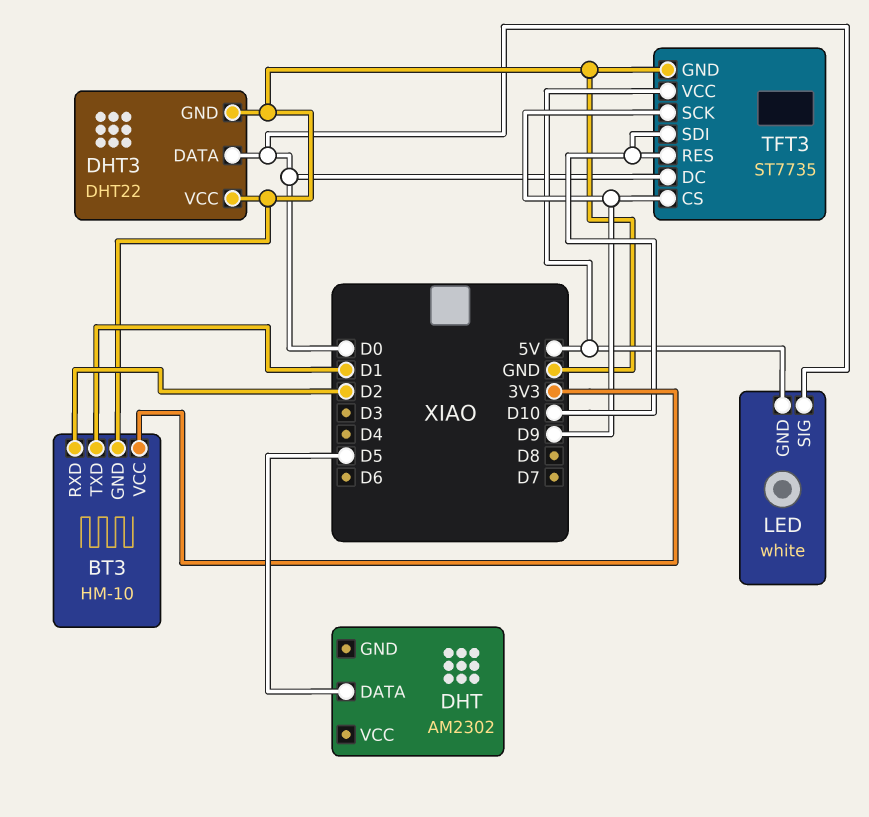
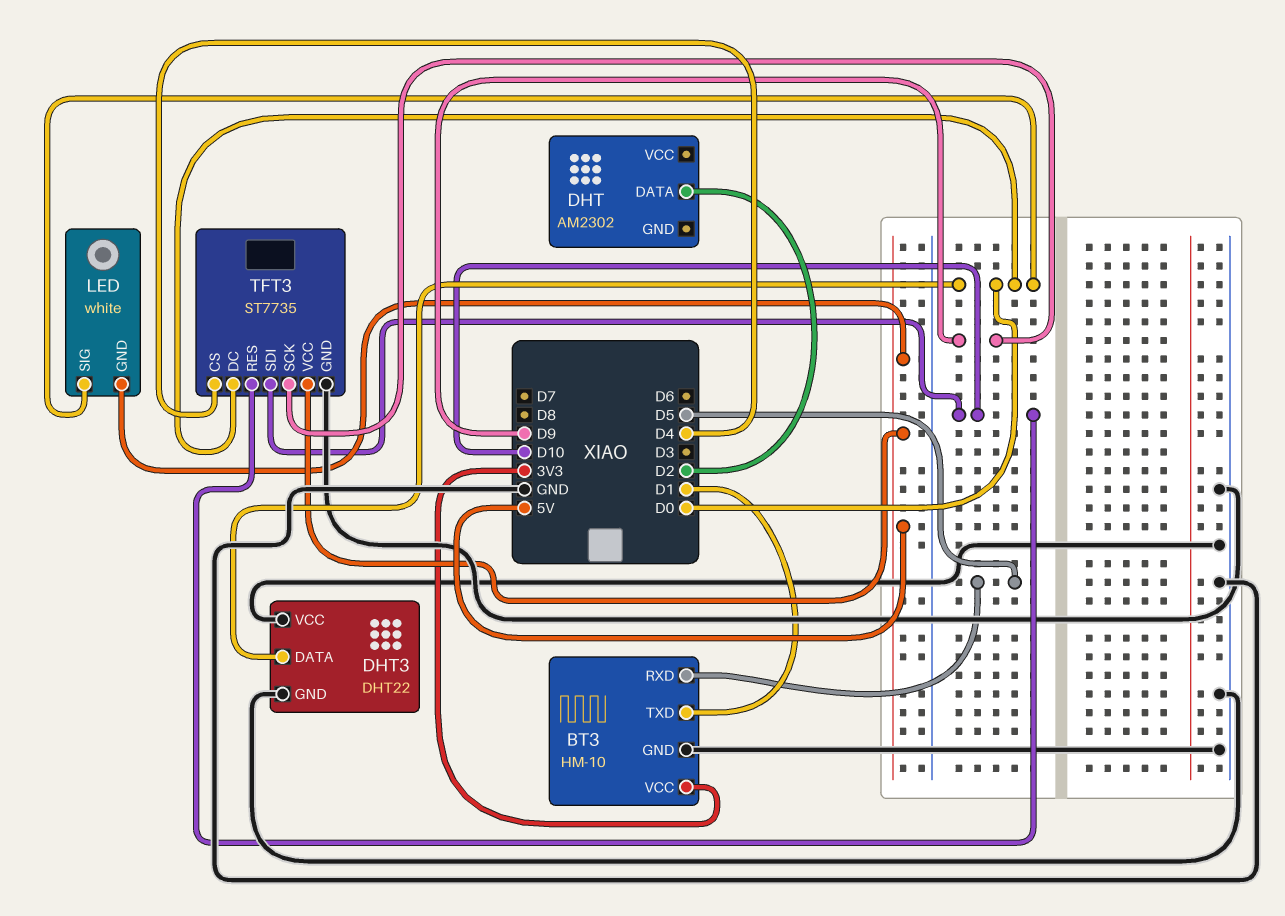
BT3 pin RXD: D2 -> D5
DHT pin DATA: D5 -> D2
TFT3 pin CS: D9 -> D4

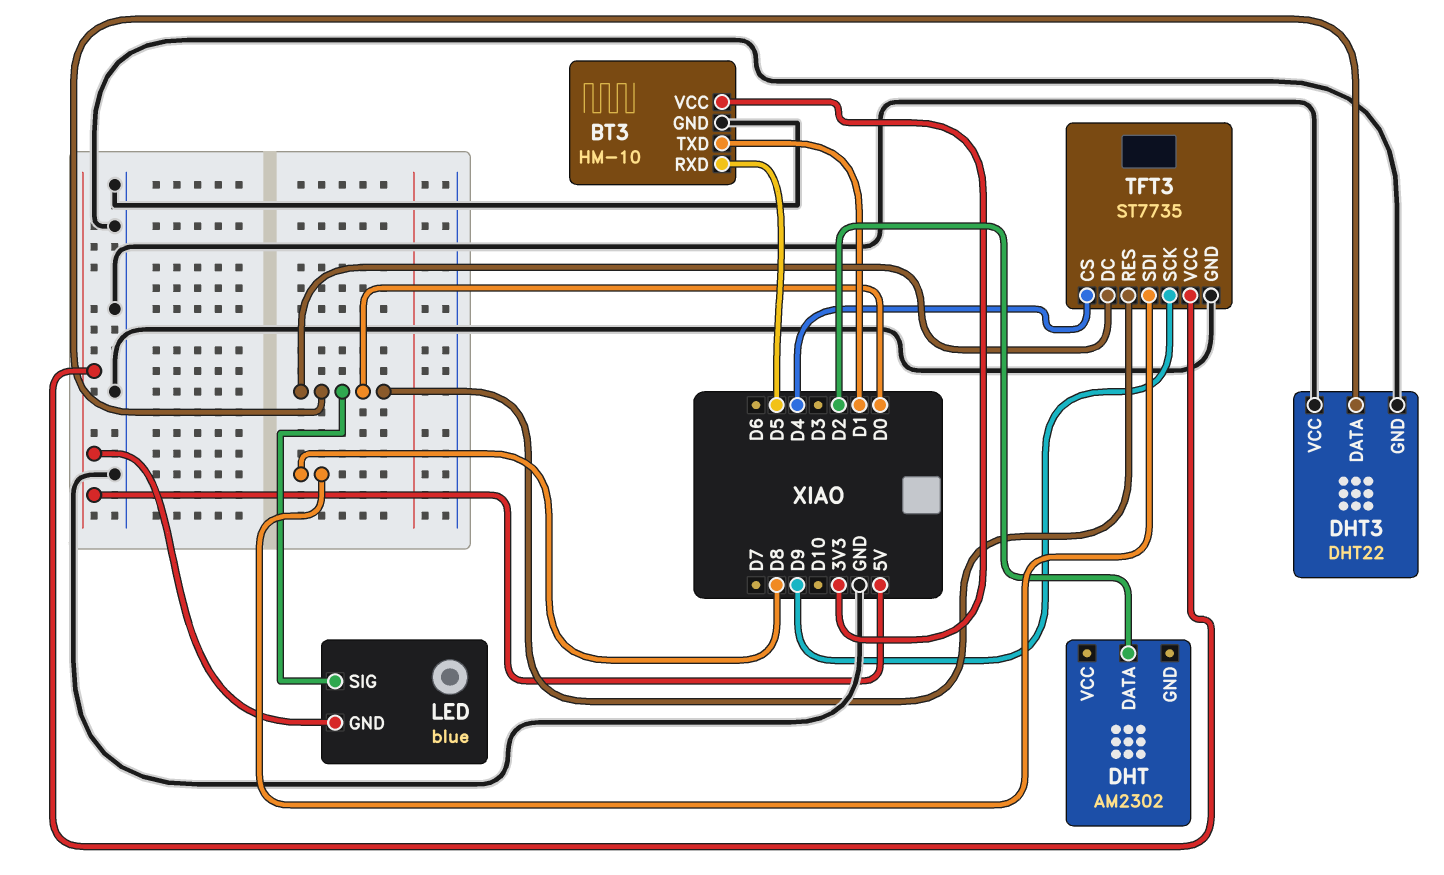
LED: white -> blue
TFT3 pin RES: D10 -> D0
TFT3 pin SDI: D10 -> D8

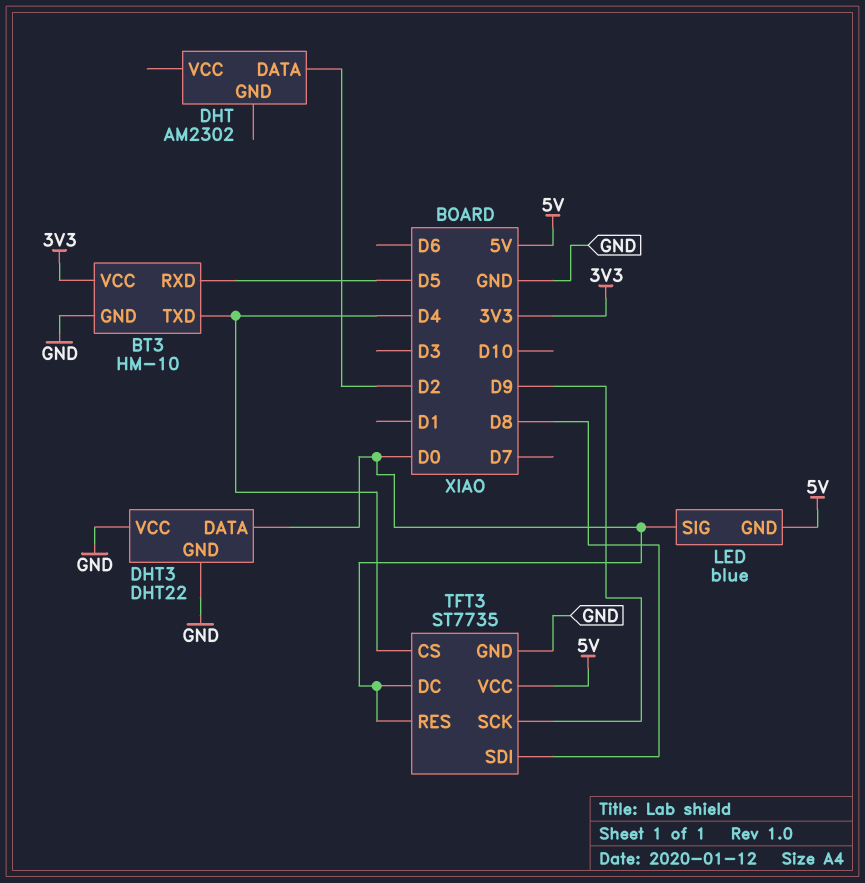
BT3 pin TXD: D1 -> D4

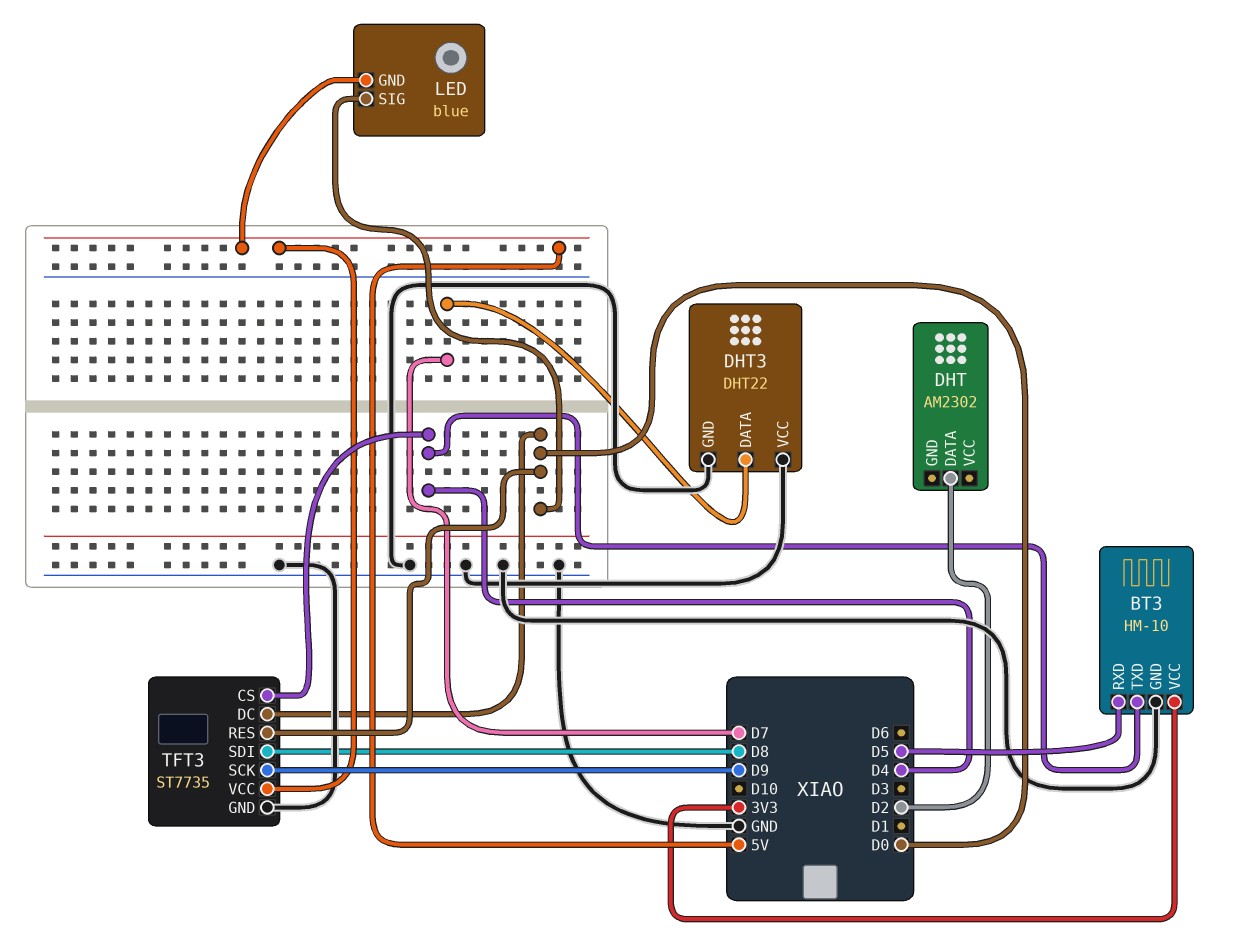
DHT3 pin DATA: D0 -> D7

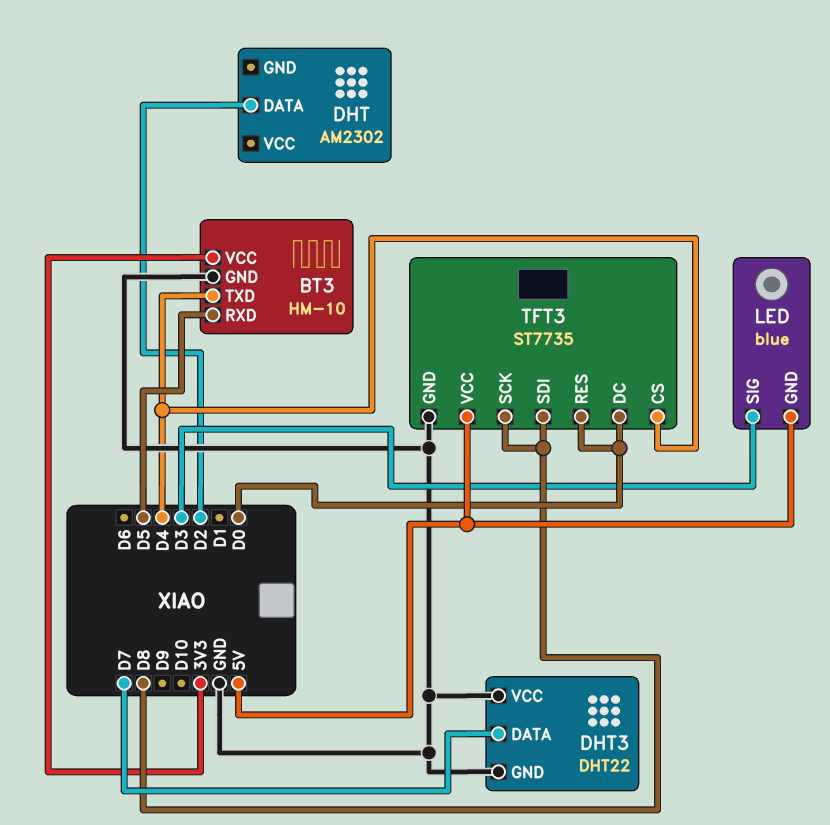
LED pin SIG: D0 -> D3
TFT3 pin SCK: D9 -> D8

